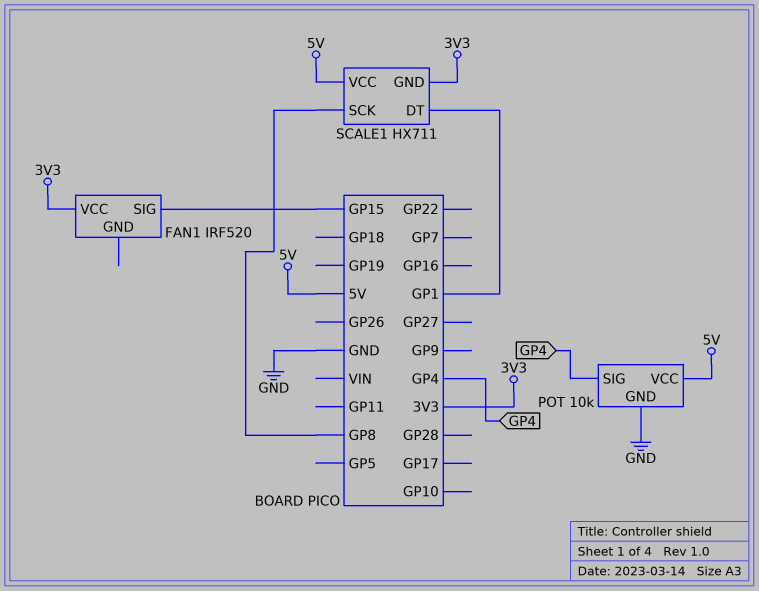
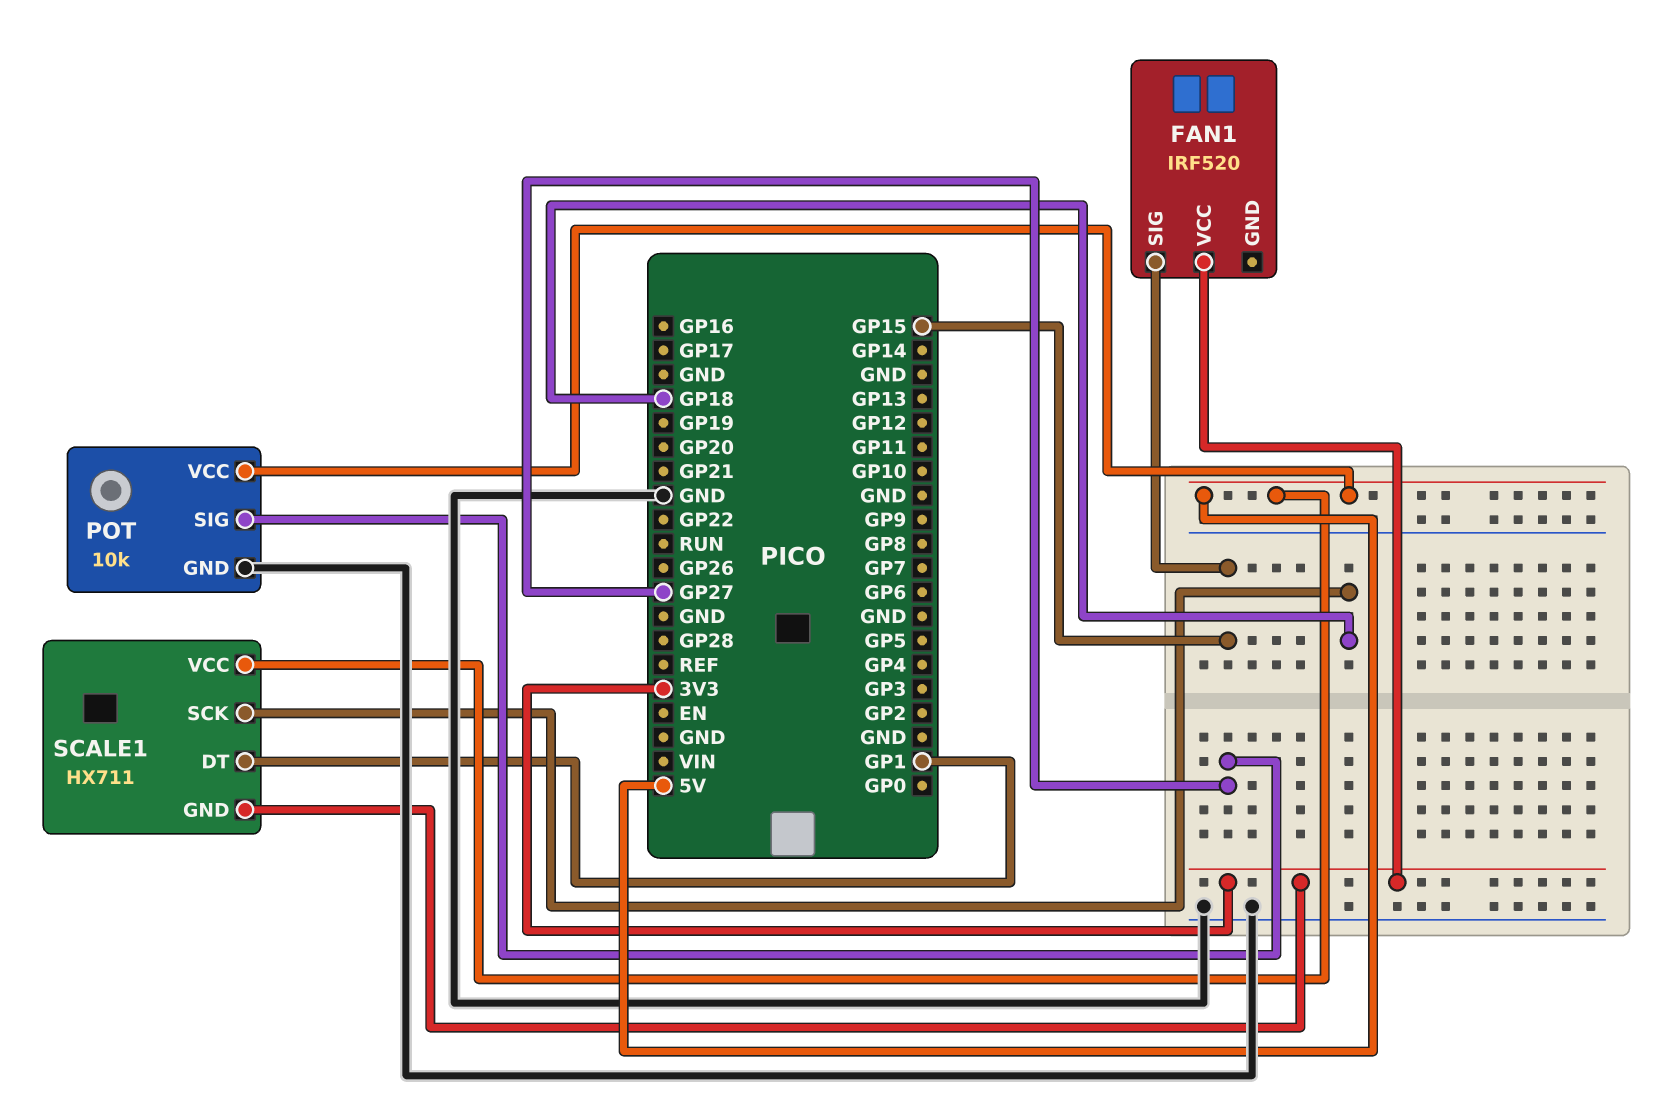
POT pin SIG: GP4 -> GP27
SCALE1 pin SCK: GP8 -> GP18

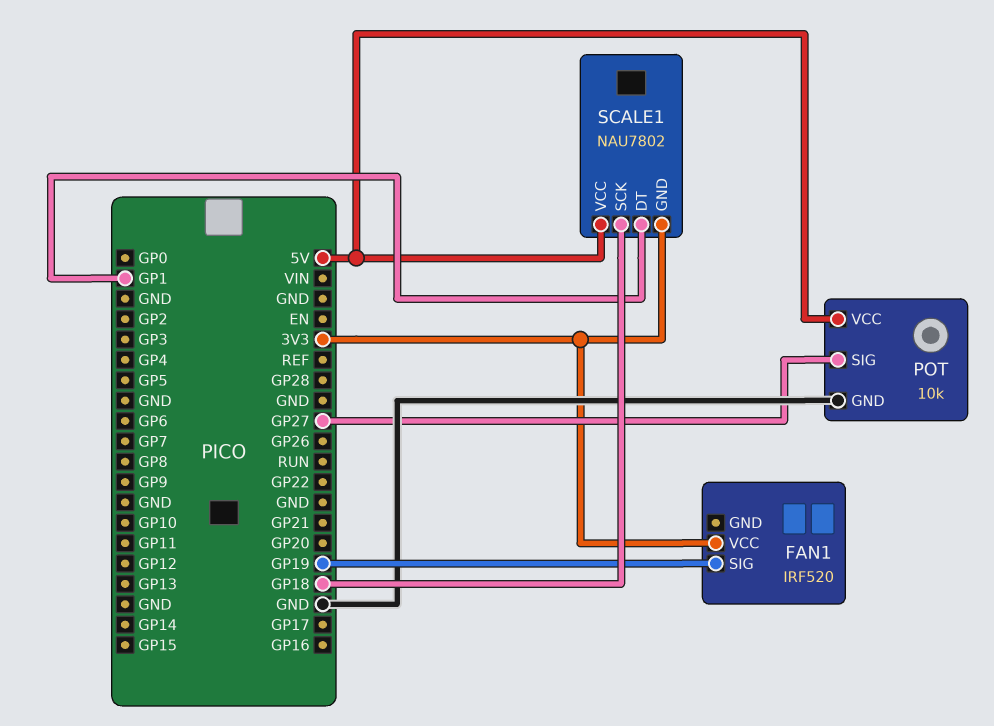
FAN1 pin SIG: GP15 -> GP19
SCALE1: HX711 -> NAU7802

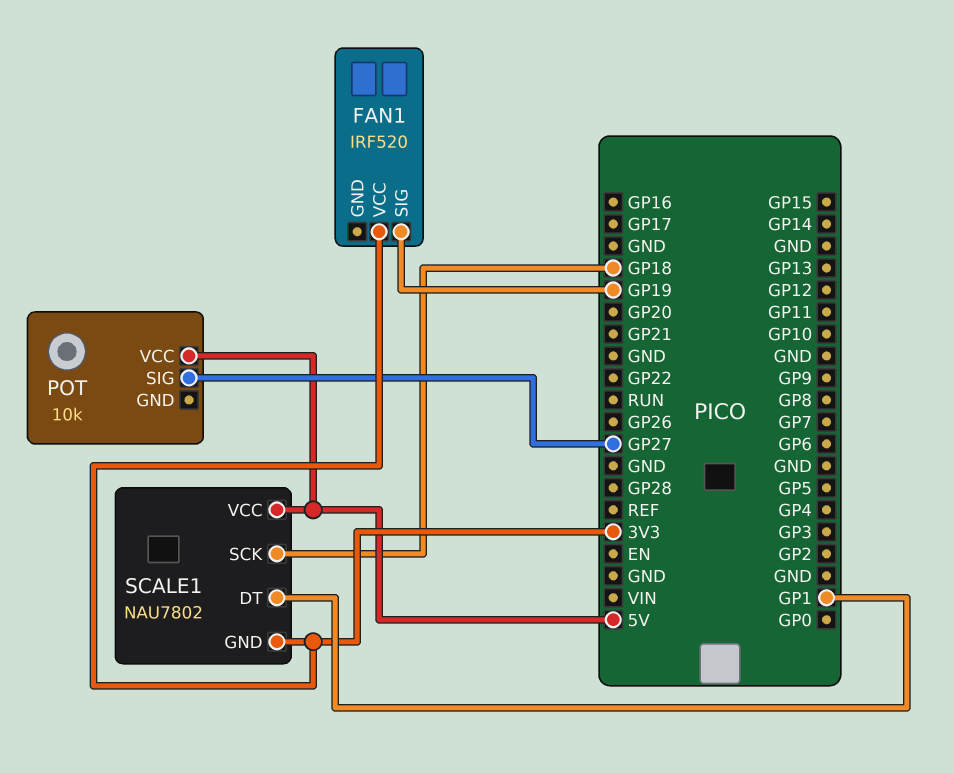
POT pin GND: GND -> none

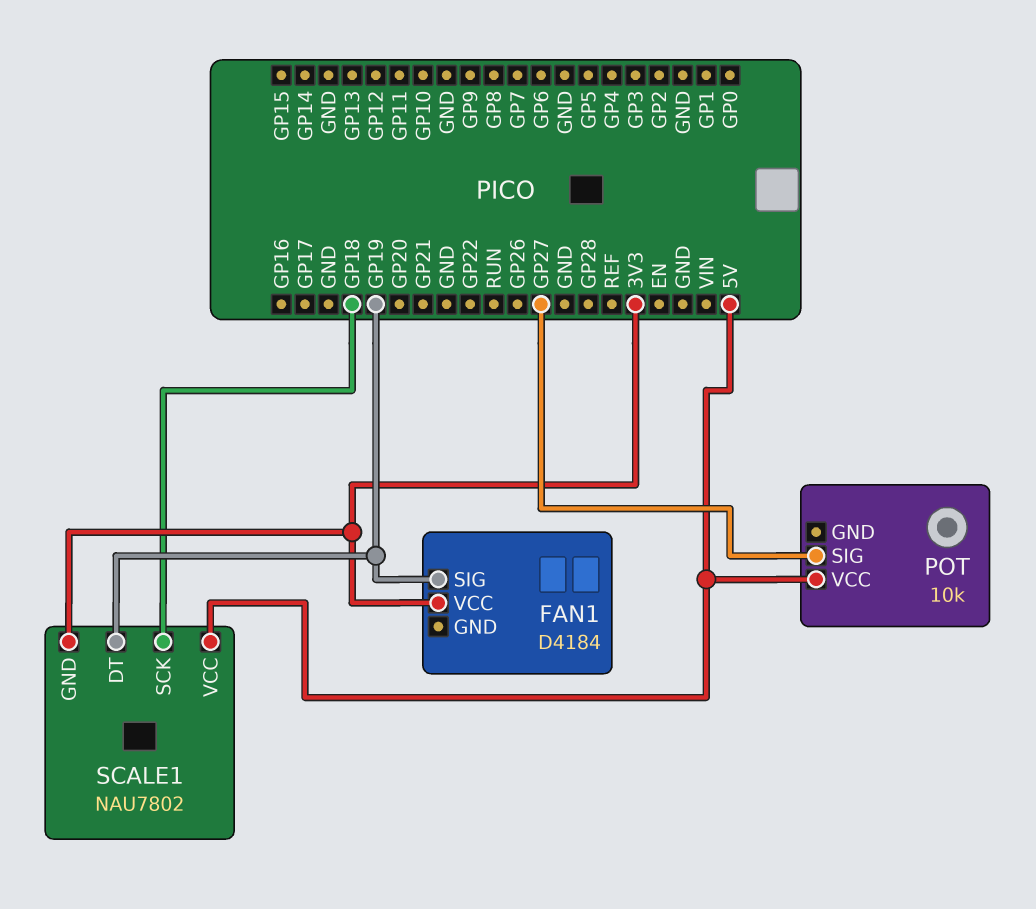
FAN1: IRF520 -> D4184
SCALE1 pin DT: GP1 -> GP19

